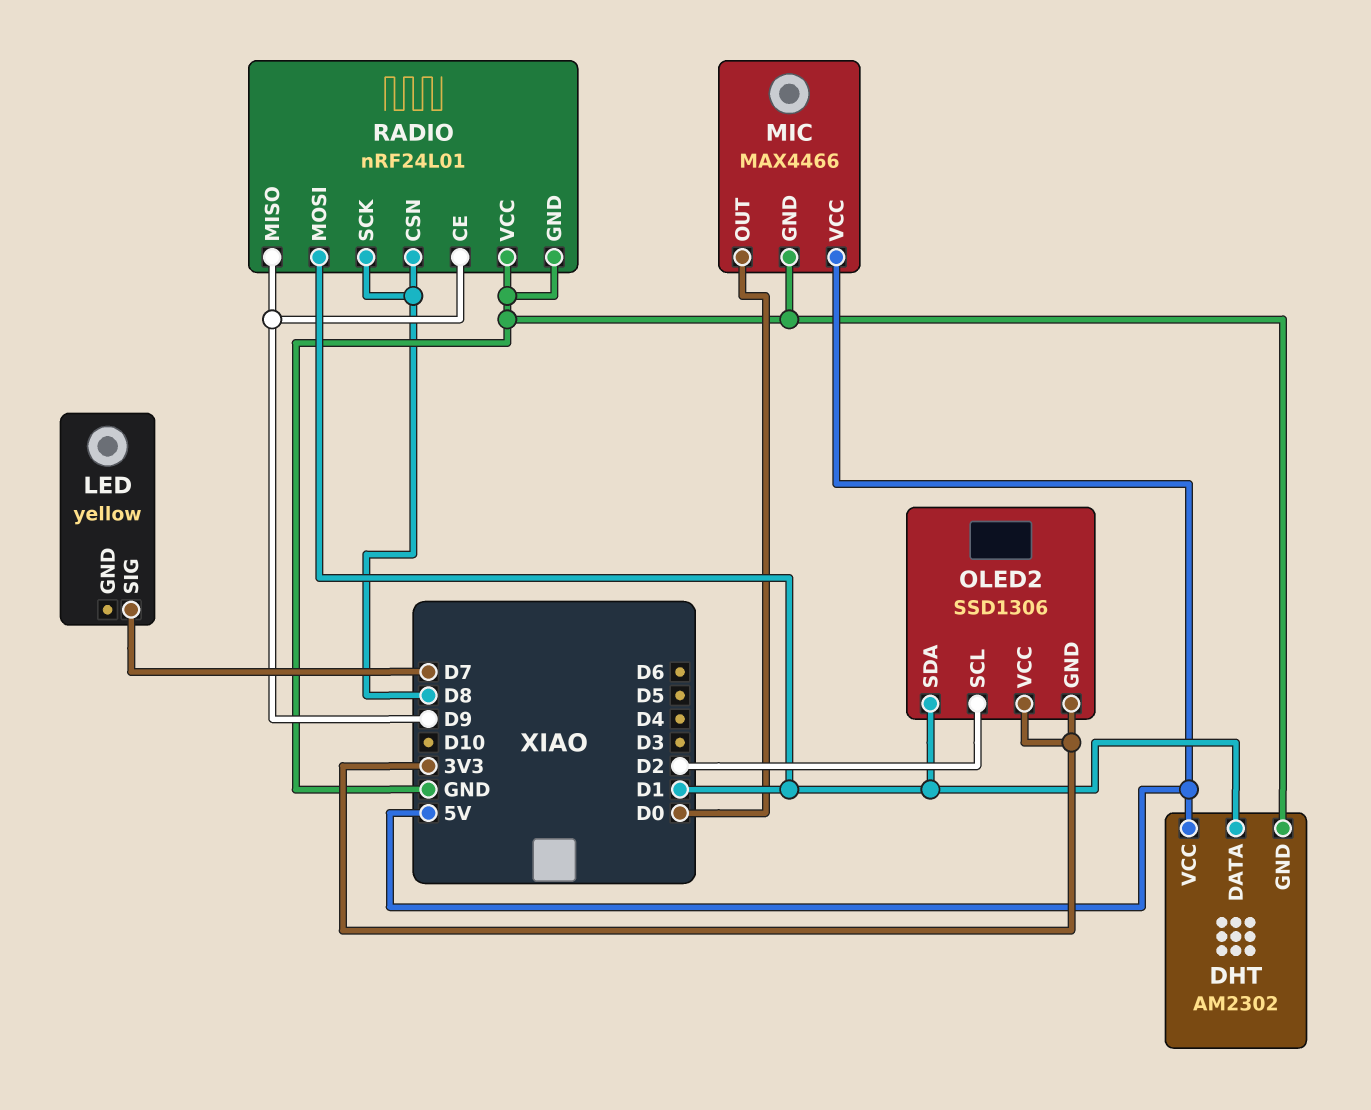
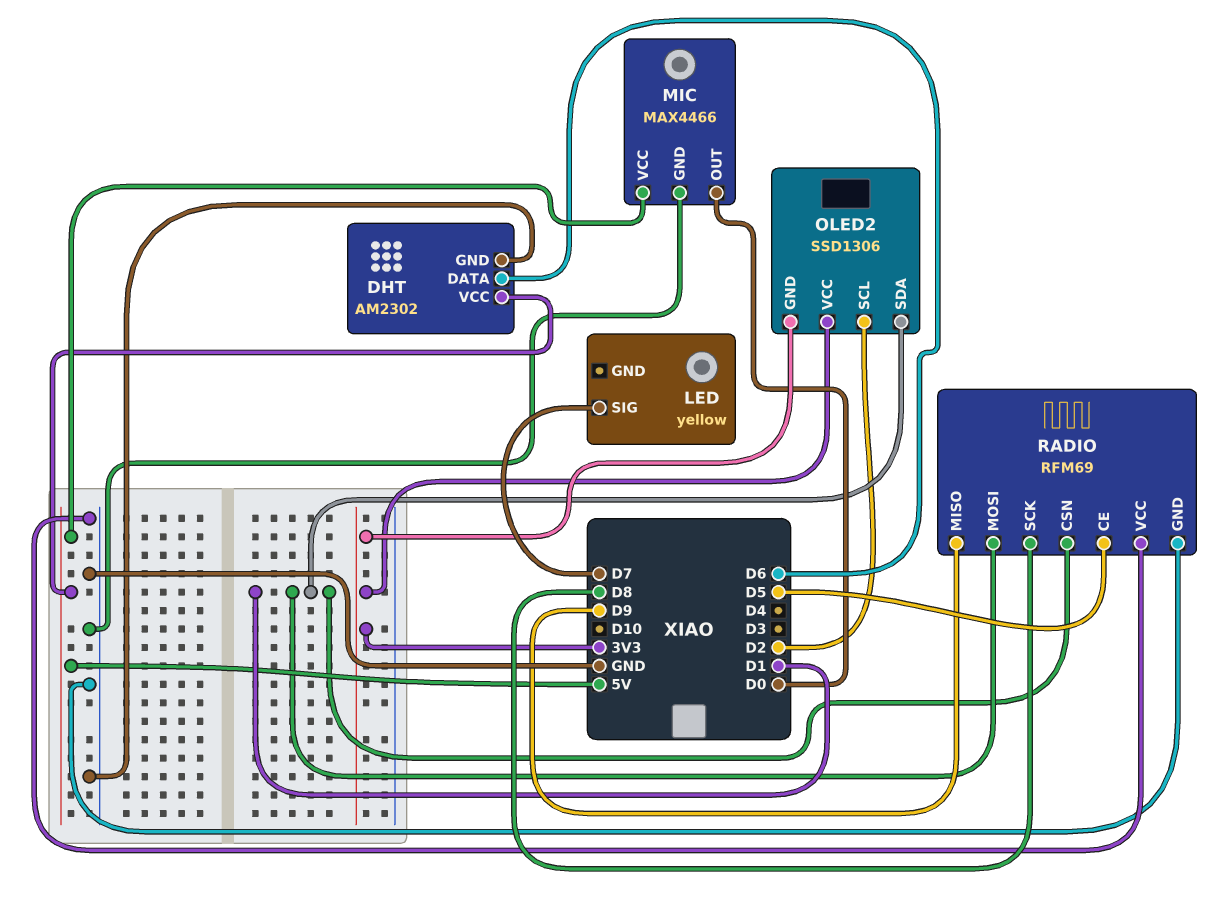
DHT pin DATA: D1 -> D6
RADIO: nRF24L01 -> RFM69
RADIO pin CE: D9 -> D5
RADIO pin CSN: D8 -> D1

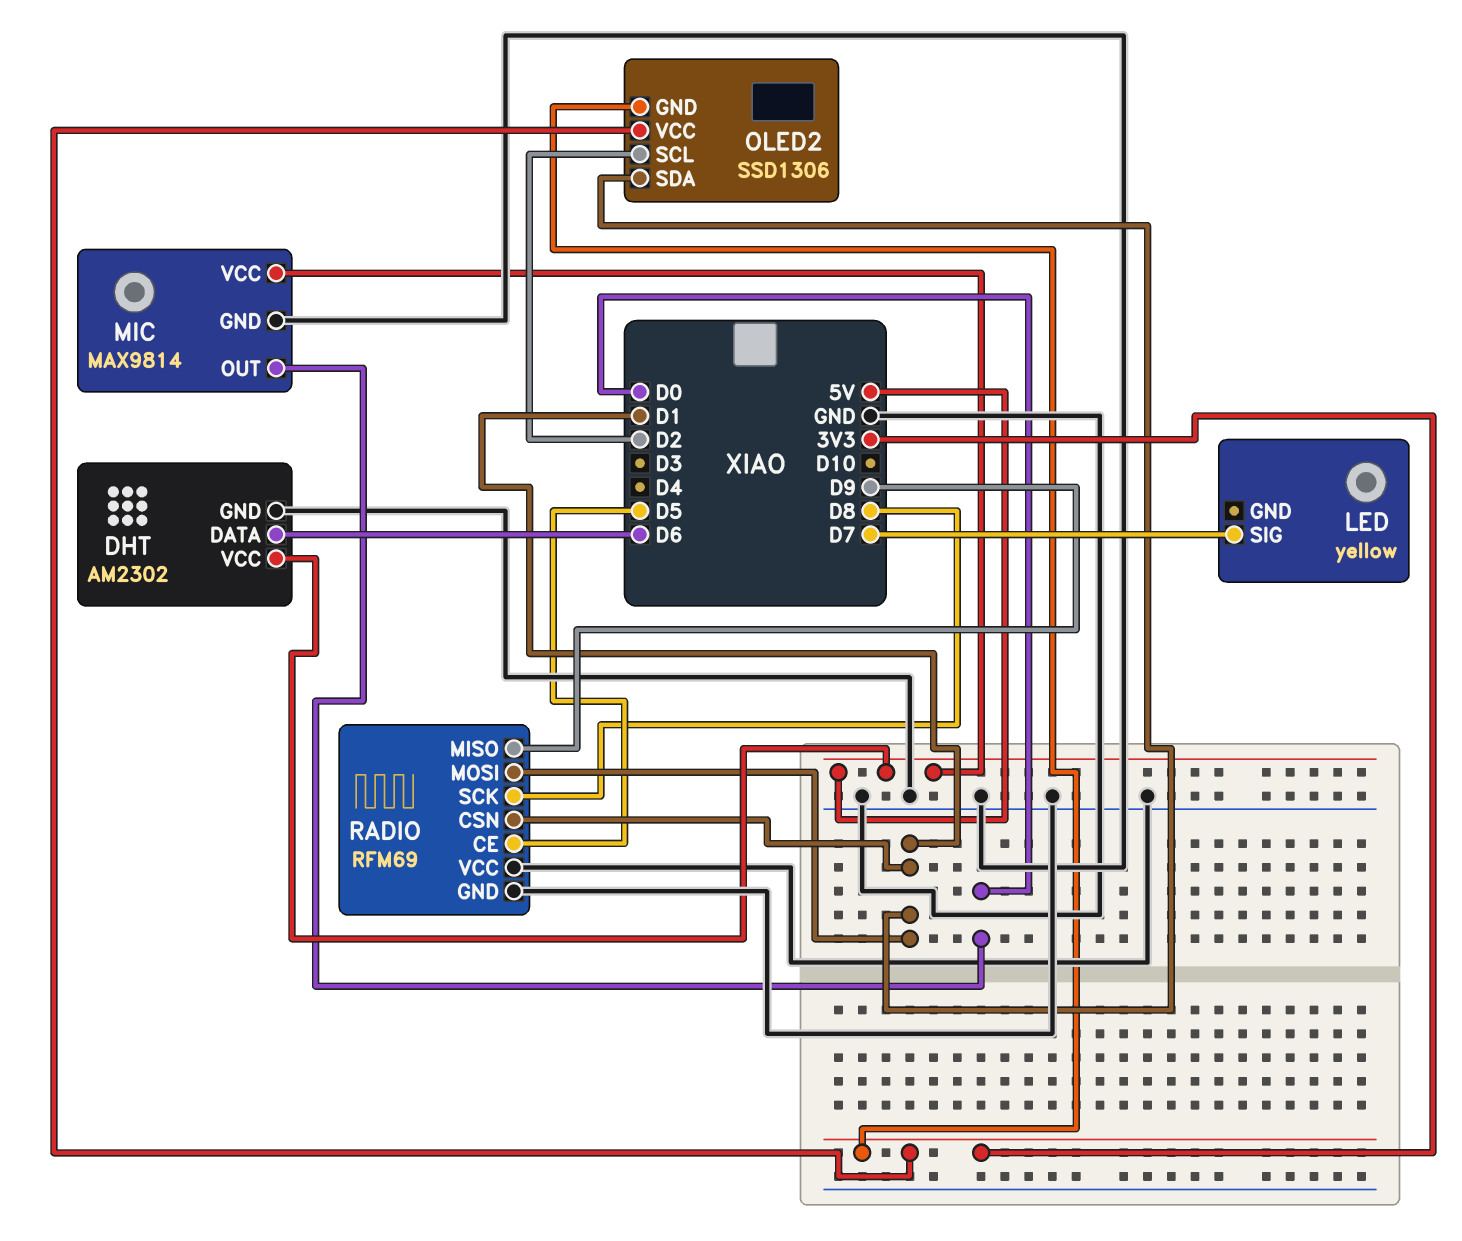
MIC: MAX4466 -> MAX9814

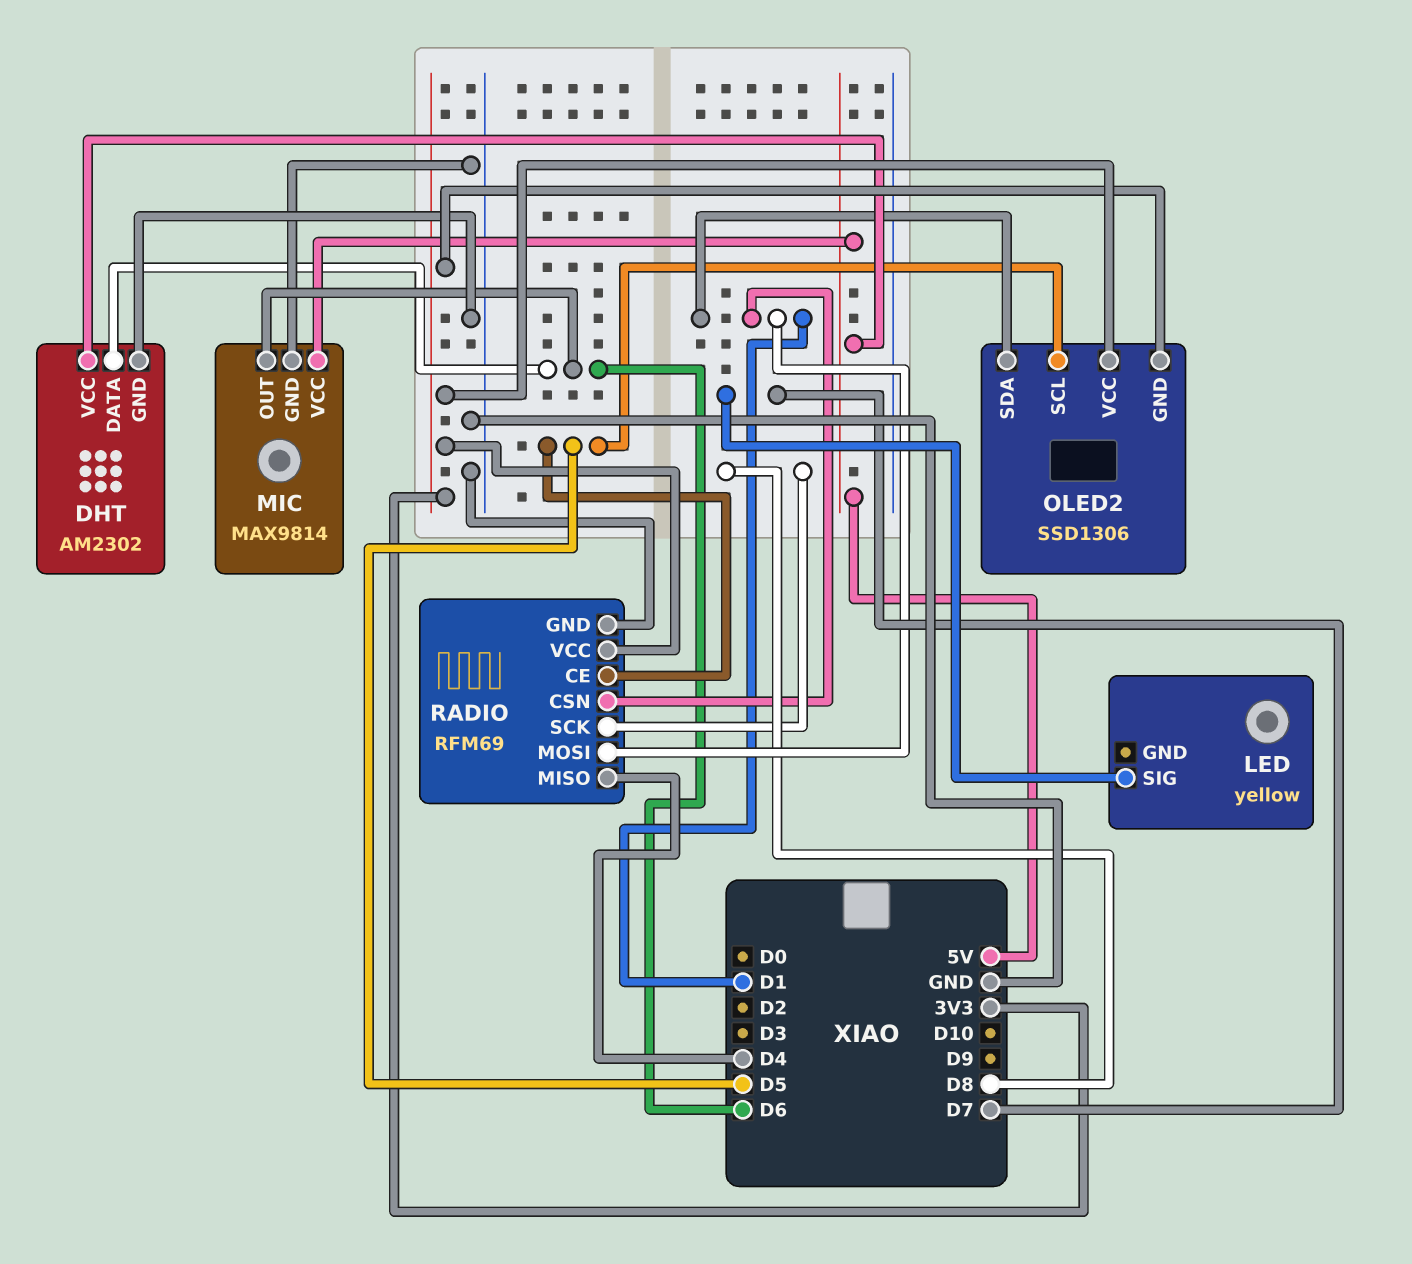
MIC pin OUT: D0 -> D6
OLED2 pin SCL: D2 -> D5
RADIO pin MISO: D9 -> D4
RADIO pin VCC: GND -> 3V3

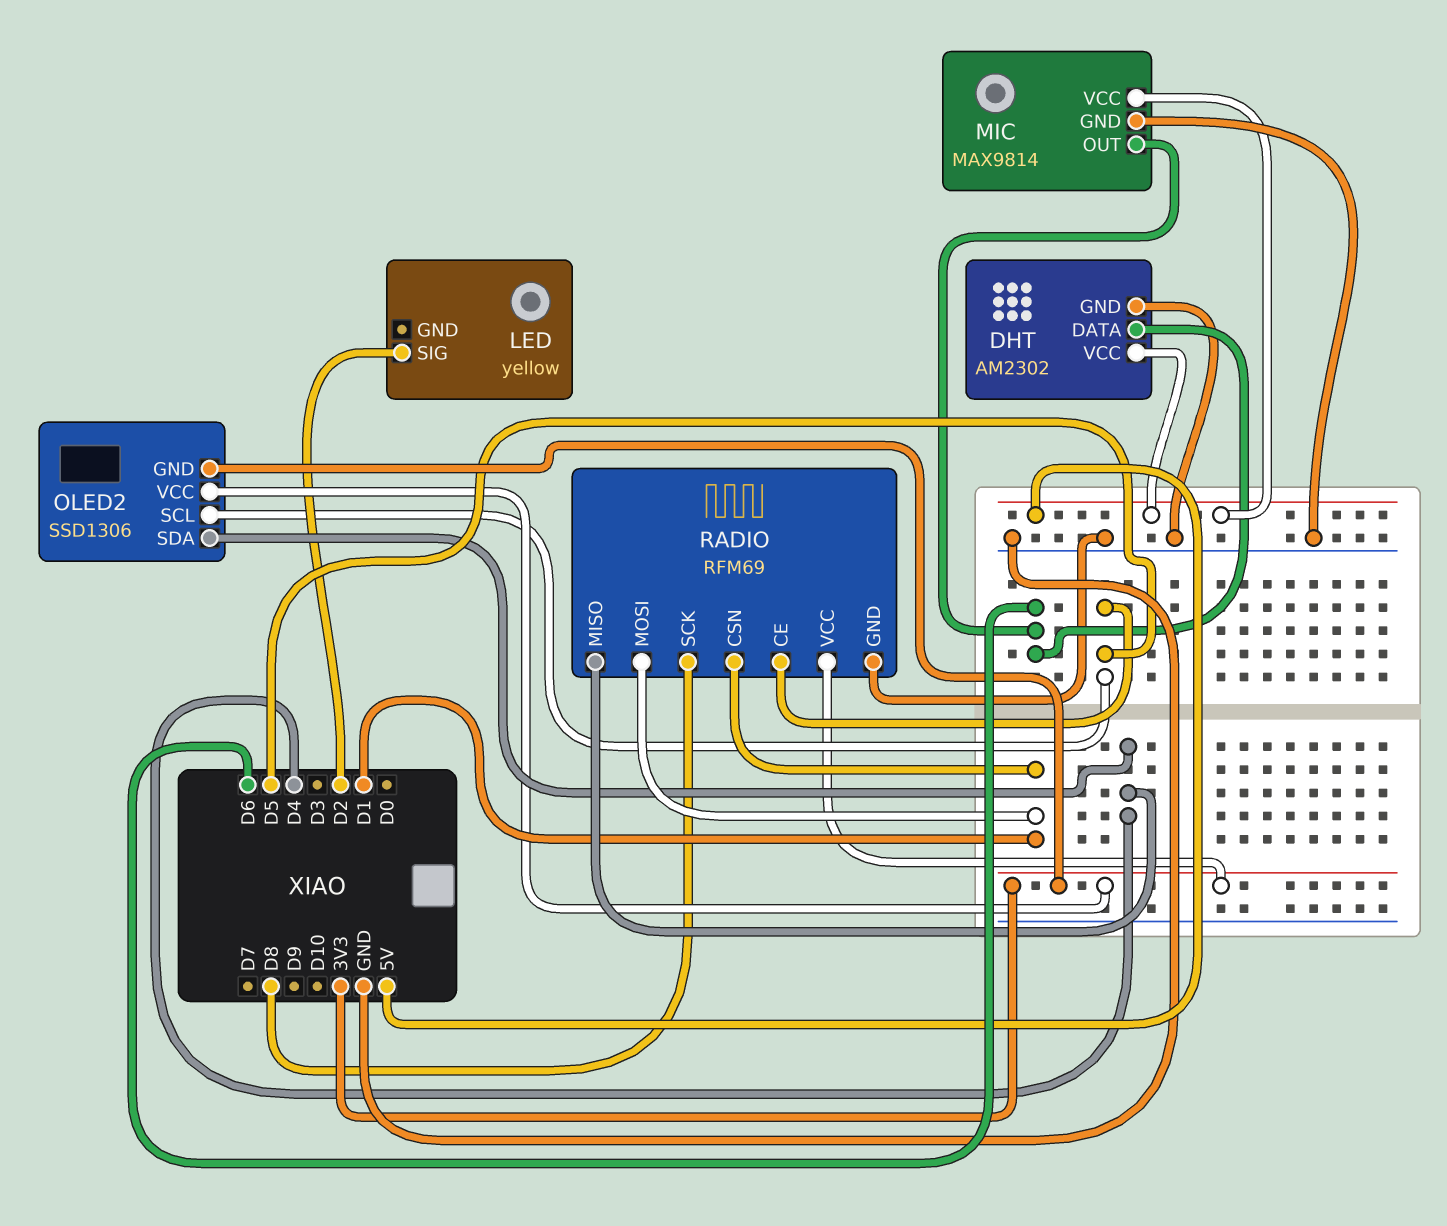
LED pin SIG: D7 -> D2
OLED2 pin SDA: D1 -> D4

